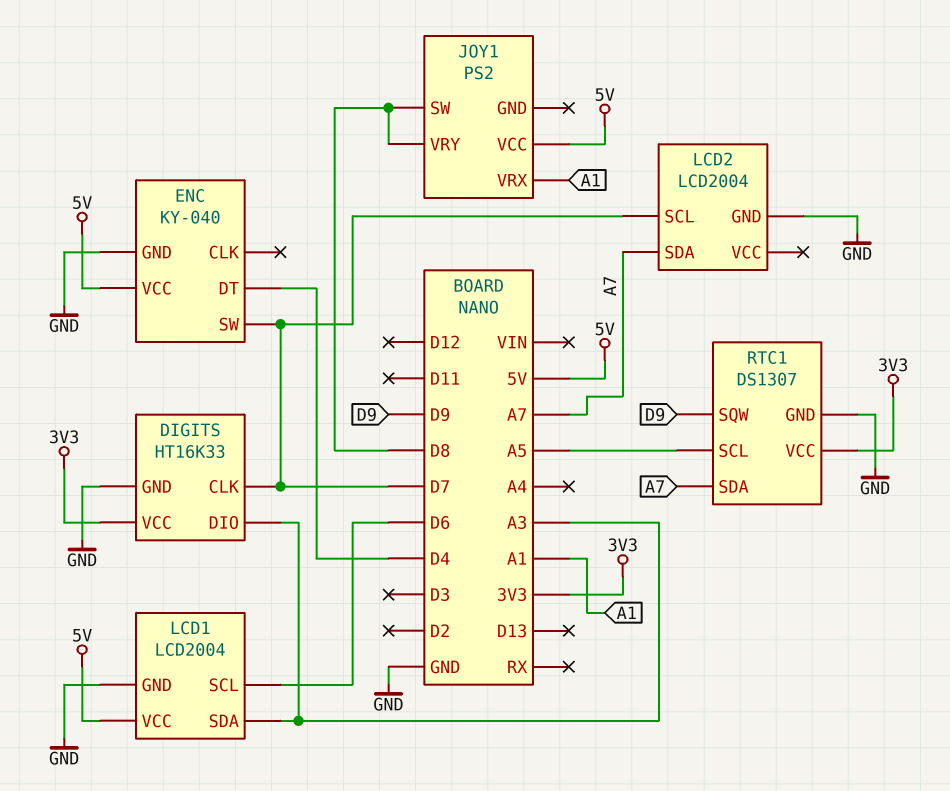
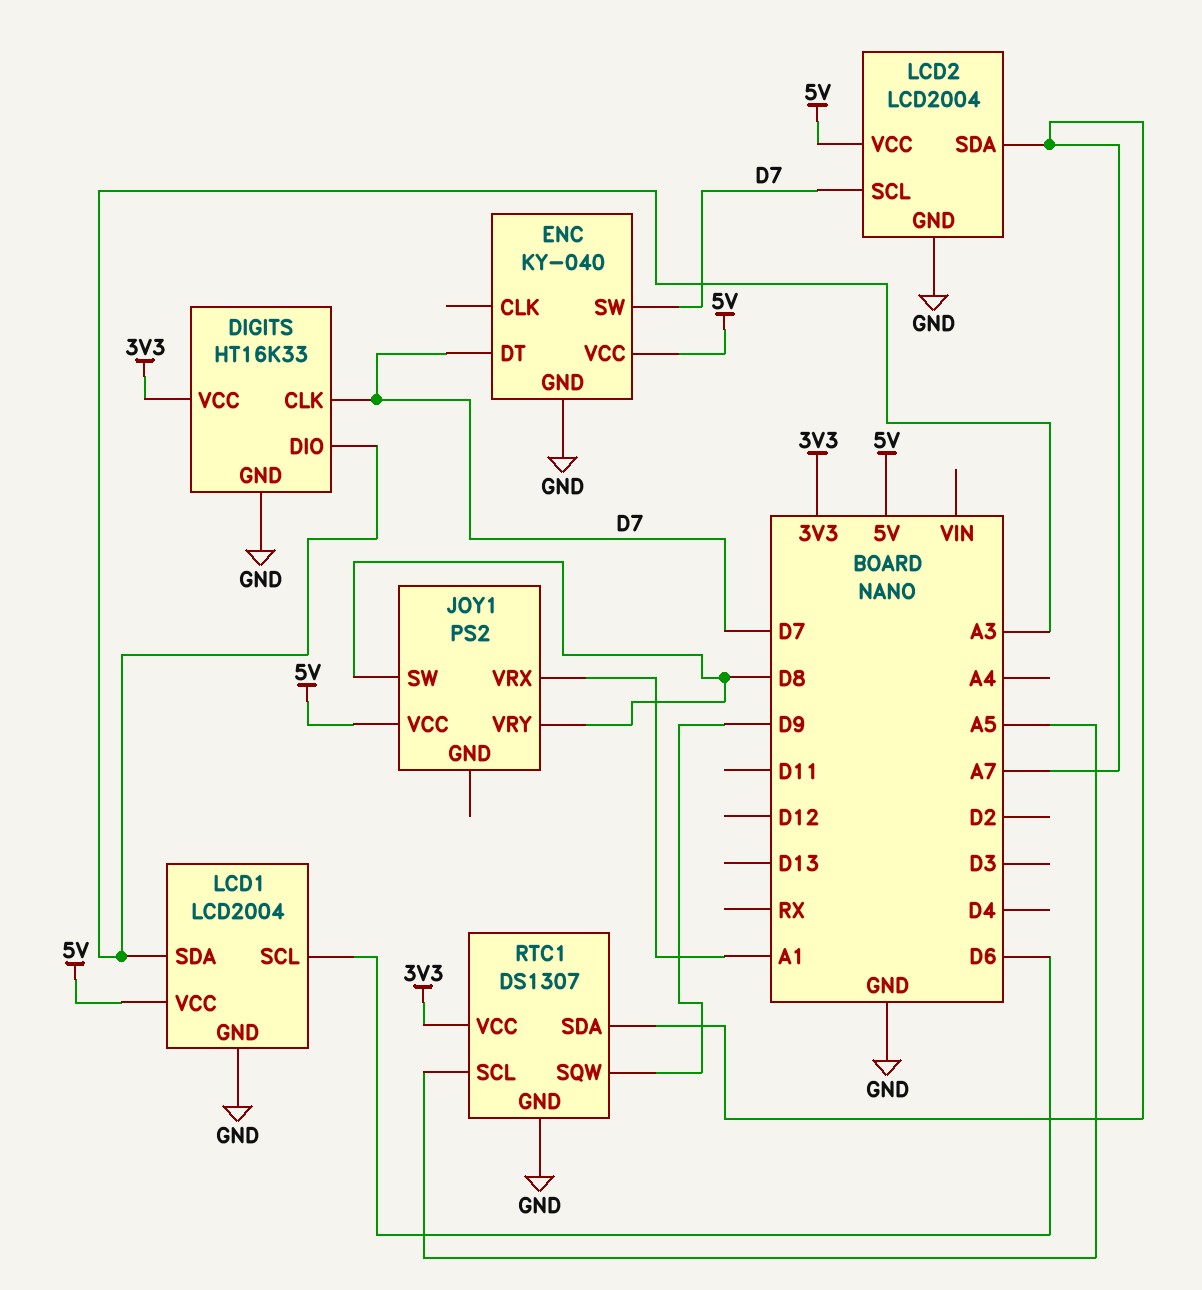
ENC pin DT: D4 -> D7
LCD2 pin VCC: none -> 5V

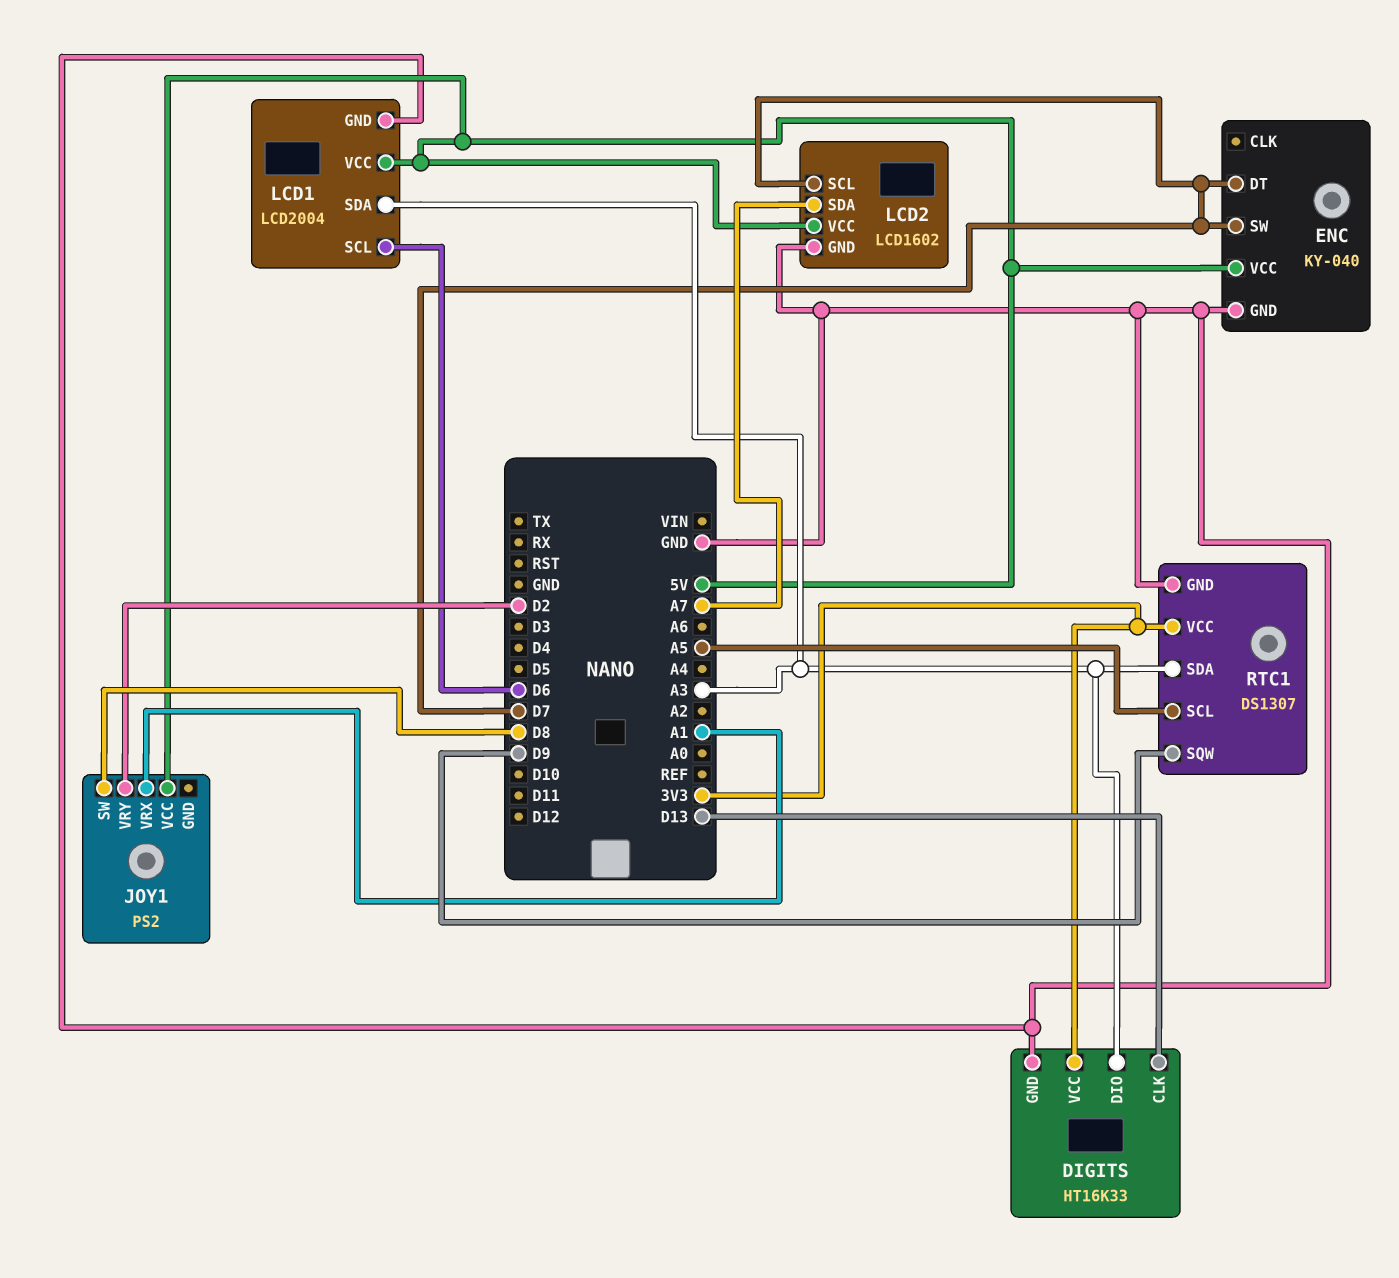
DIGITS pin CLK: D7 -> D13
JOY1 pin VRY: D8 -> D2
LCD2: LCD2004 -> LCD1602
RTC1 pin SDA: A7 -> A3

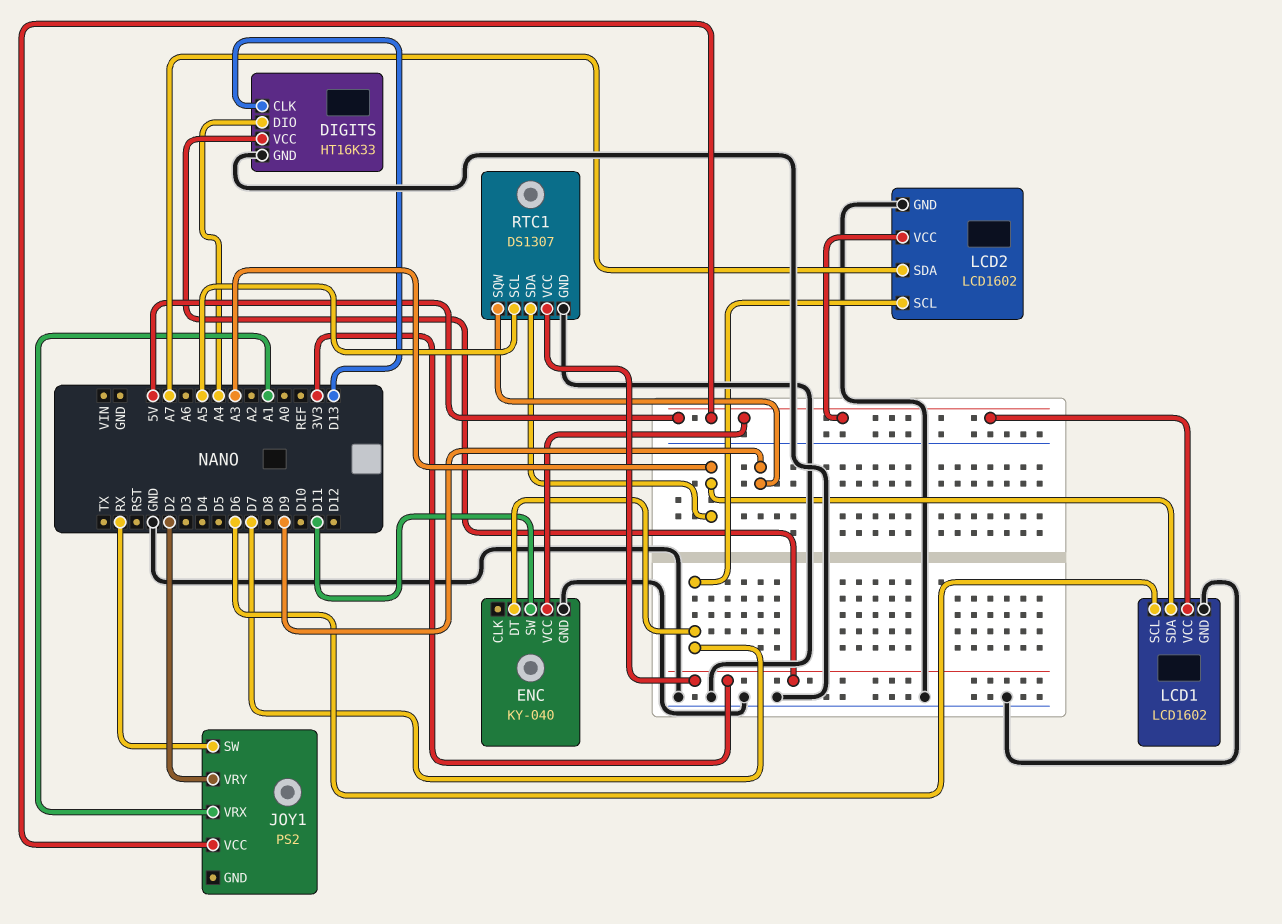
DIGITS pin DIO: A3 -> A4
ENC pin SW: D7 -> D11
JOY1 pin SW: D8 -> RX
LCD1: LCD2004 -> LCD1602

